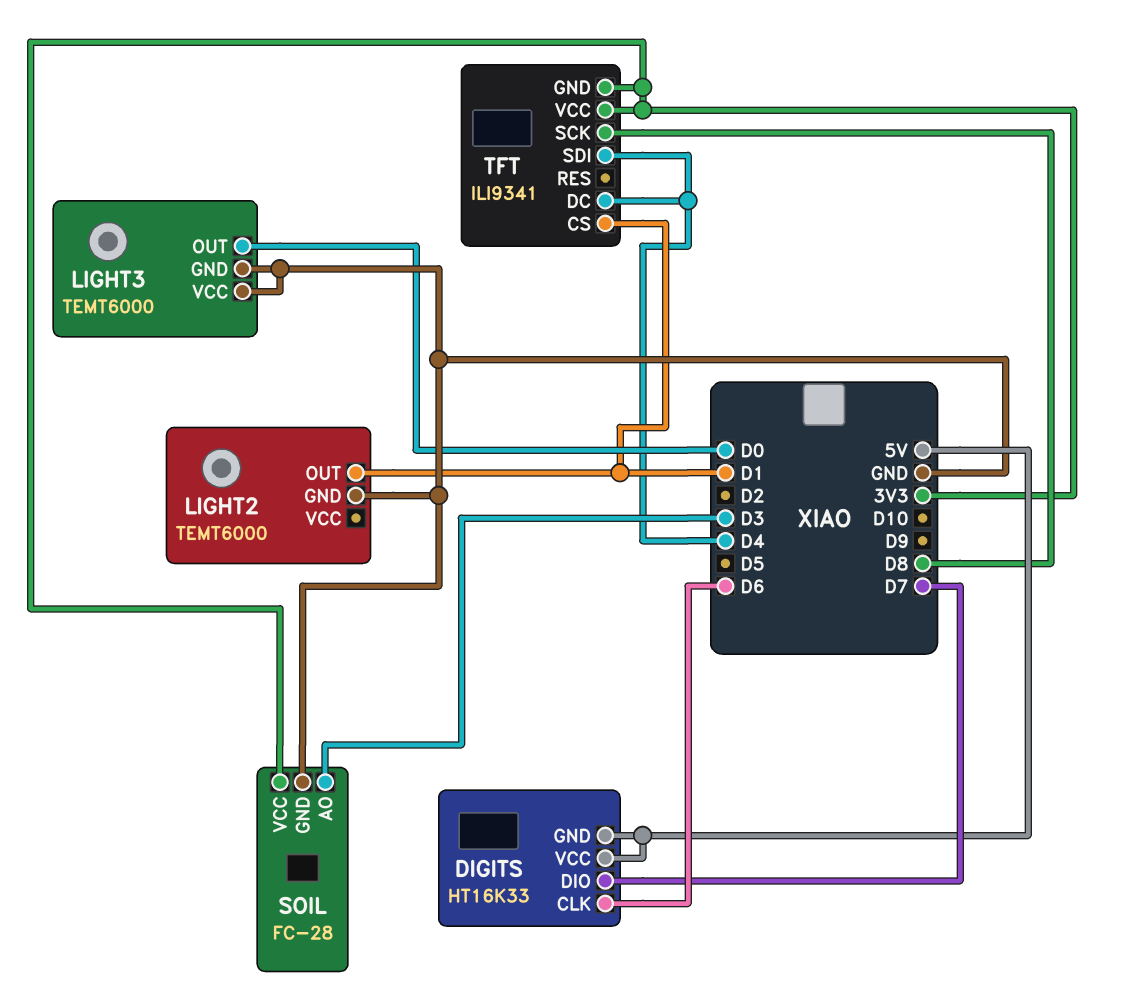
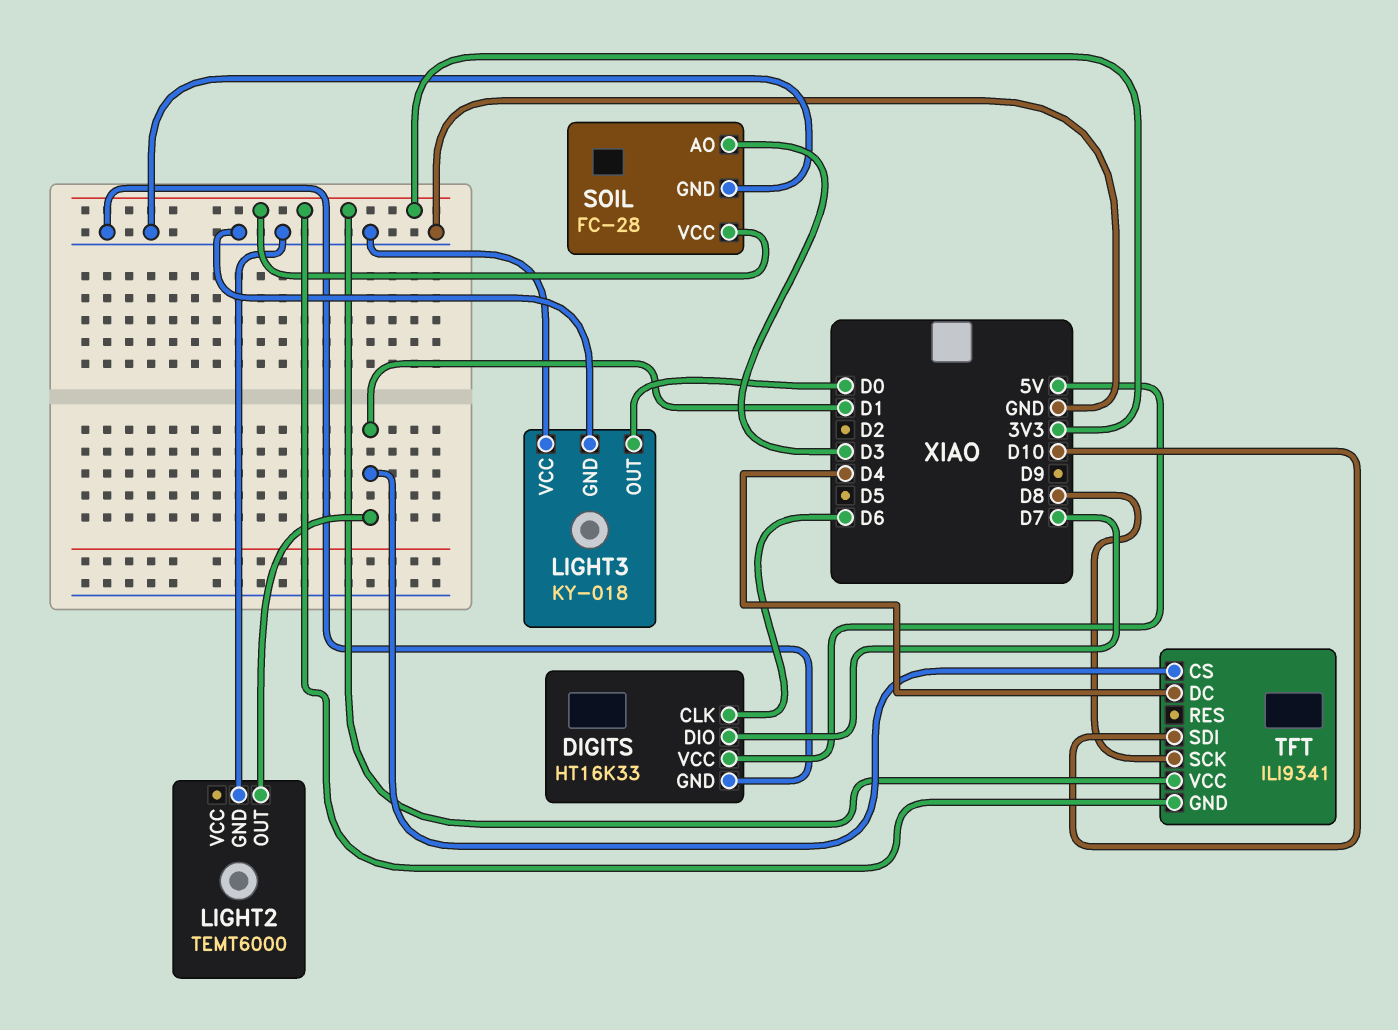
DIGITS pin GND: 5V -> GND
LIGHT3: TEMT6000 -> KY-018
TFT pin SDI: D4 -> D10

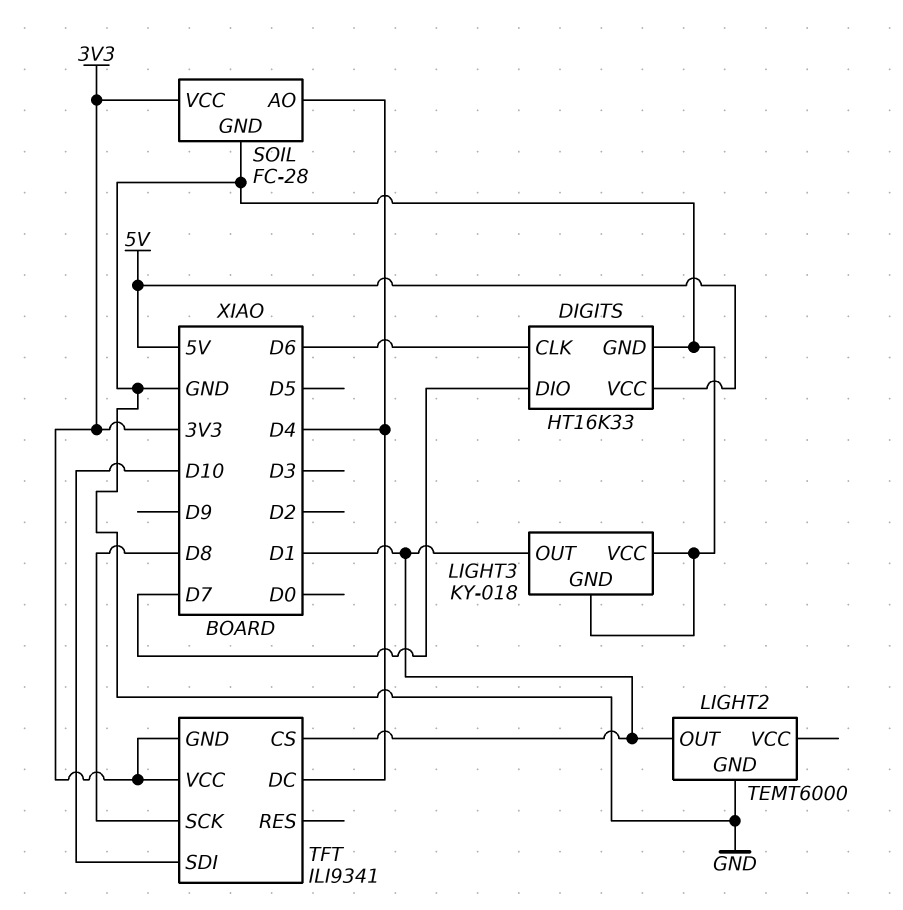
LIGHT3 pin OUT: D0 -> D1
SOIL pin AO: D3 -> D4

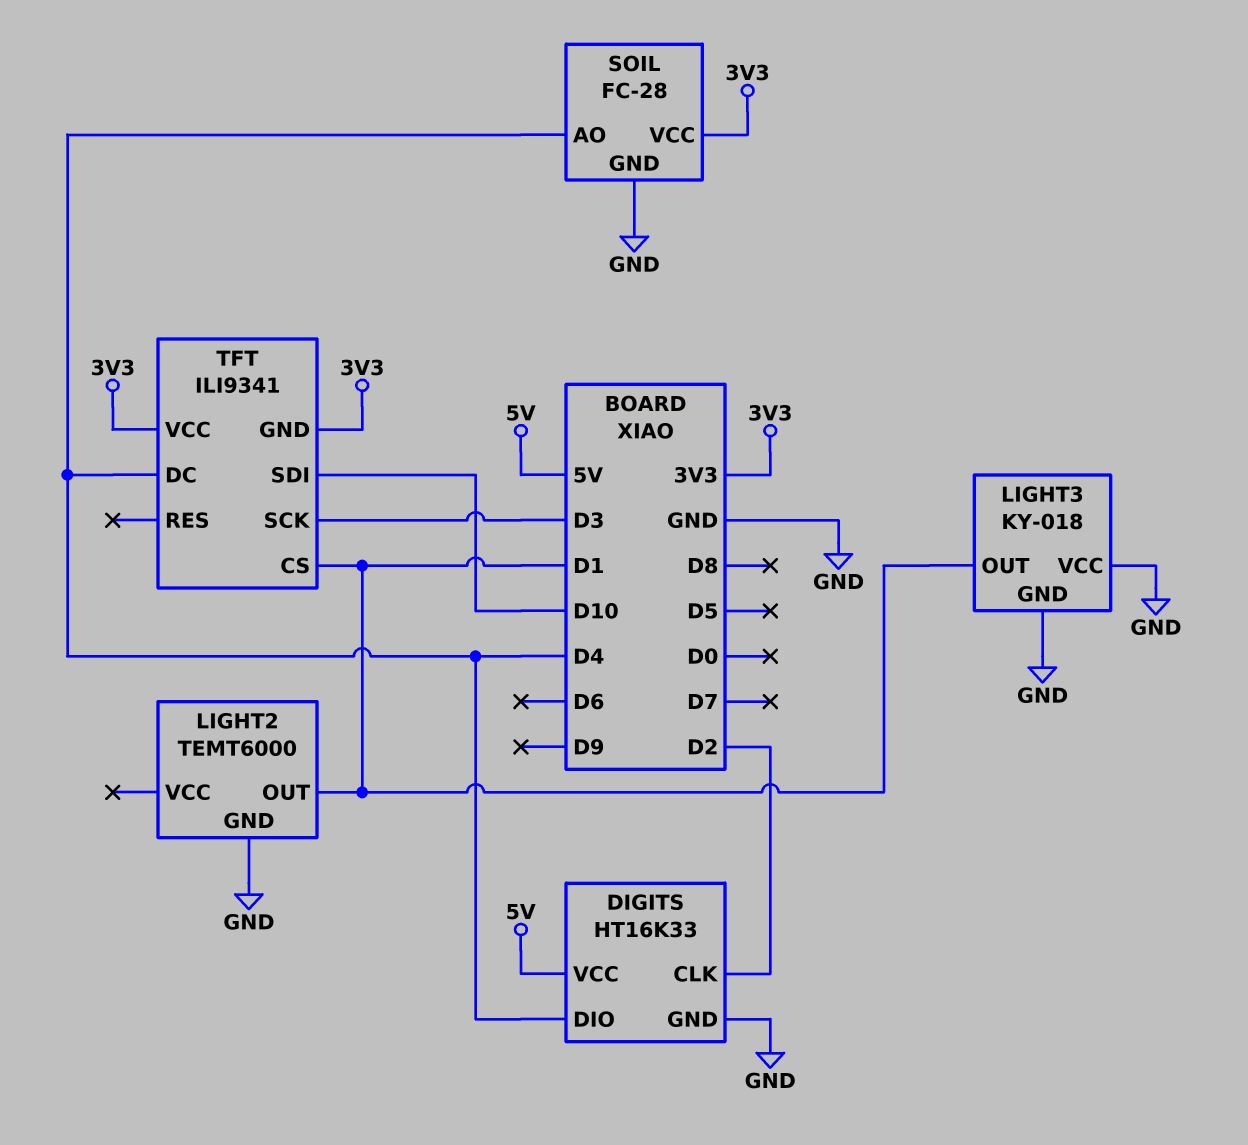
DIGITS pin CLK: D6 -> D2
DIGITS pin DIO: D7 -> D4
TFT pin SCK: D8 -> D3

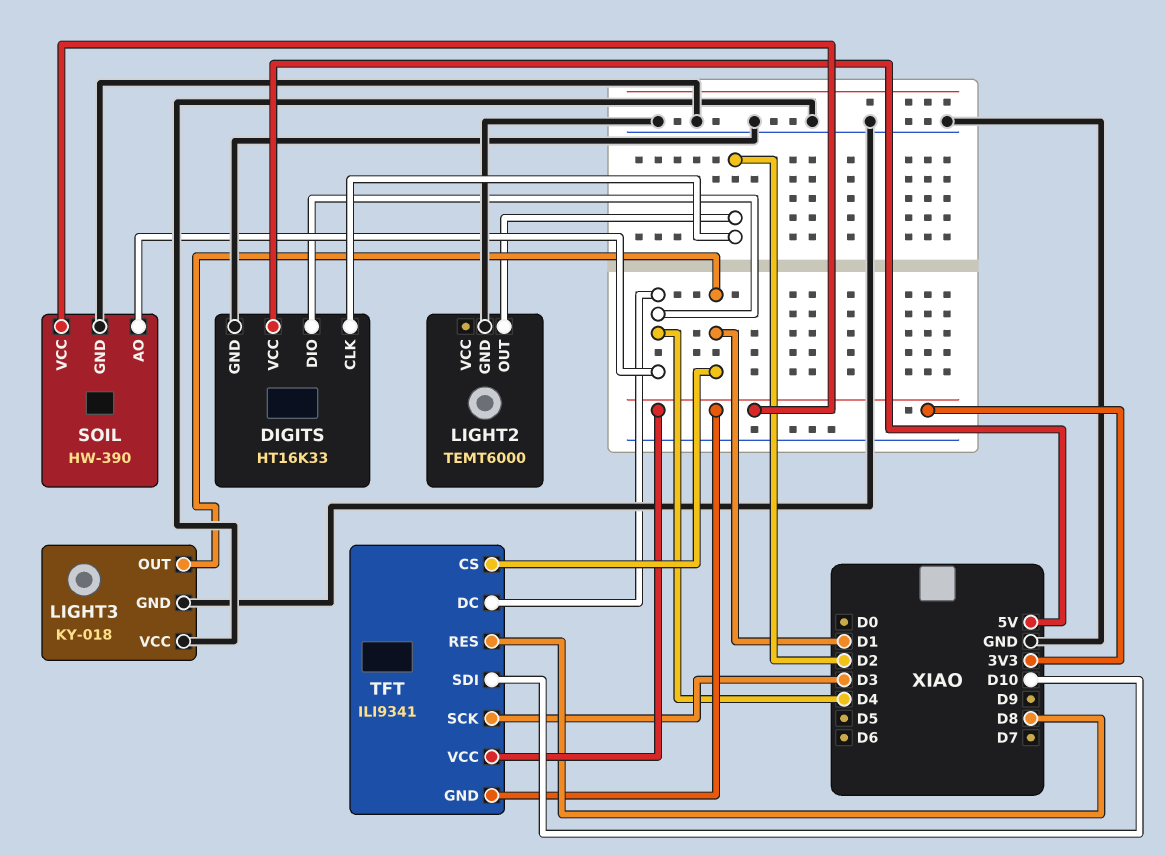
LIGHT2 pin OUT: D1 -> D2
SOIL: FC-28 -> HW-390
TFT pin RES: none -> D8

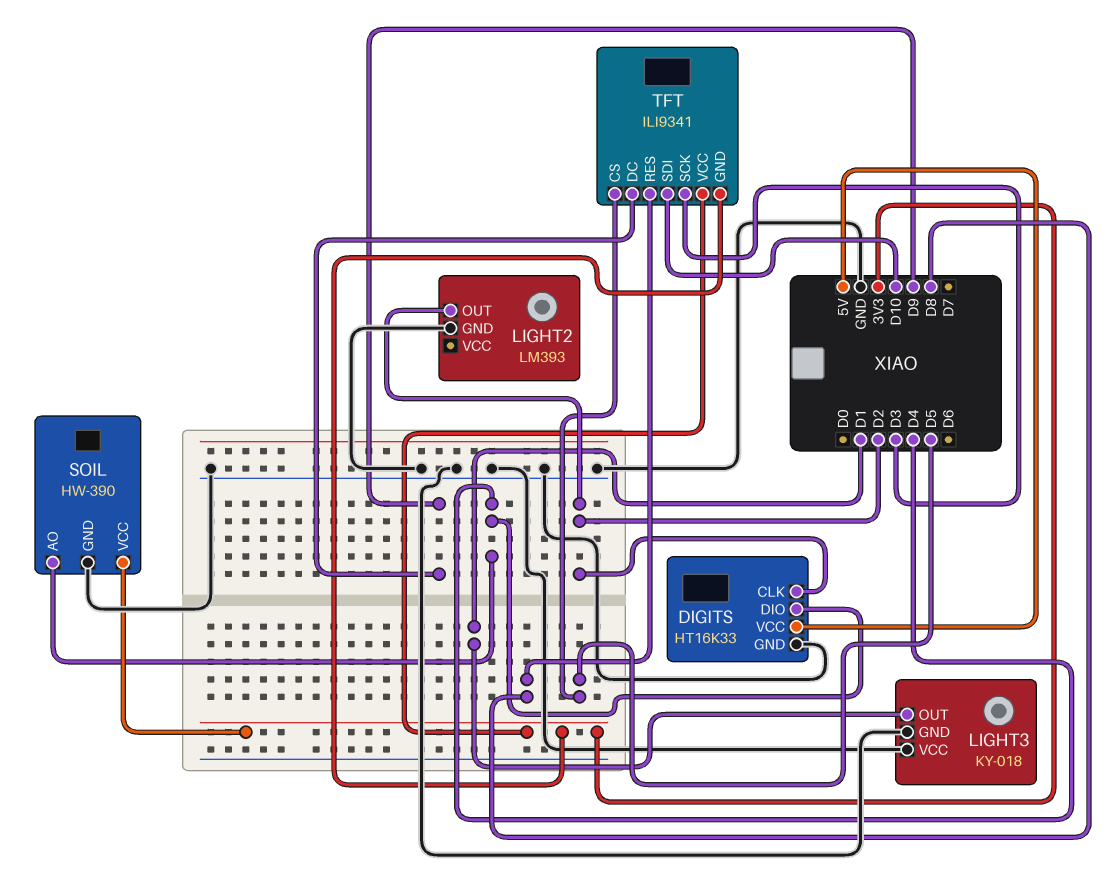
LIGHT2: TEMT6000 -> LM393
TFT pin CS: D1 -> D5
TFT pin DC: D4 -> D9

